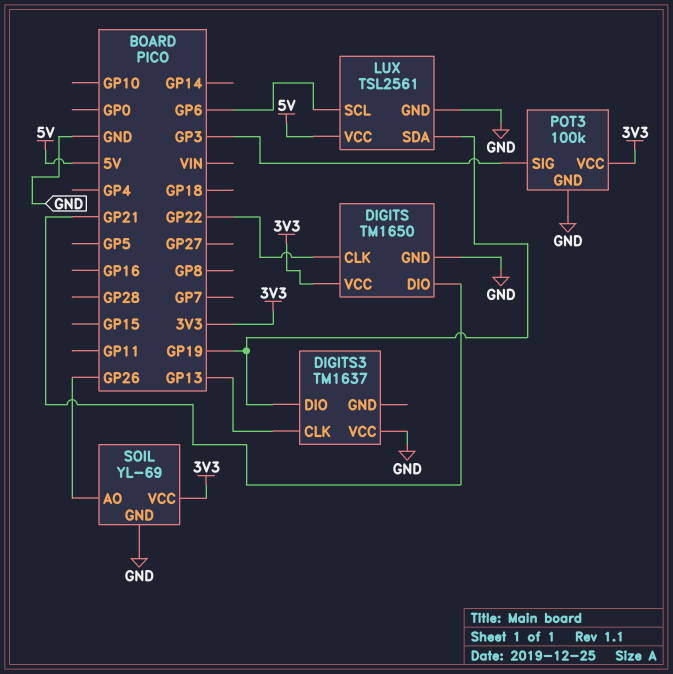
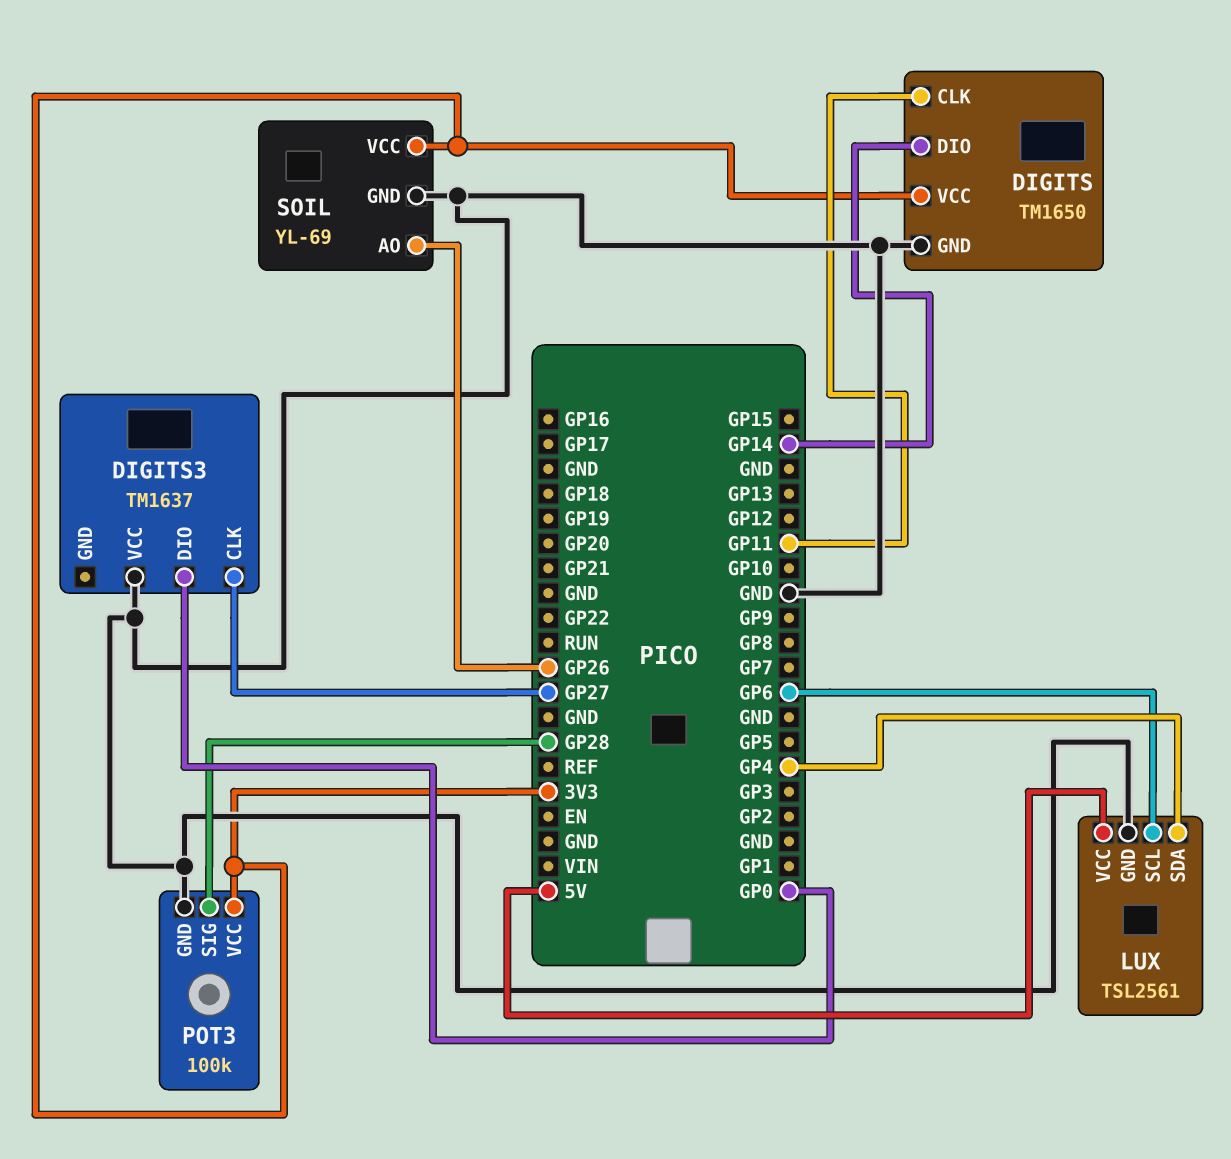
DIGITS pin CLK: GP22 -> GP11
DIGITS pin DIO: GP21 -> GP14
DIGITS3 pin CLK: GP13 -> GP27
DIGITS3 pin DIO: GP19 -> GP0
LUX pin SDA: GP19 -> GP4
POT3 pin SIG: GP3 -> GP28

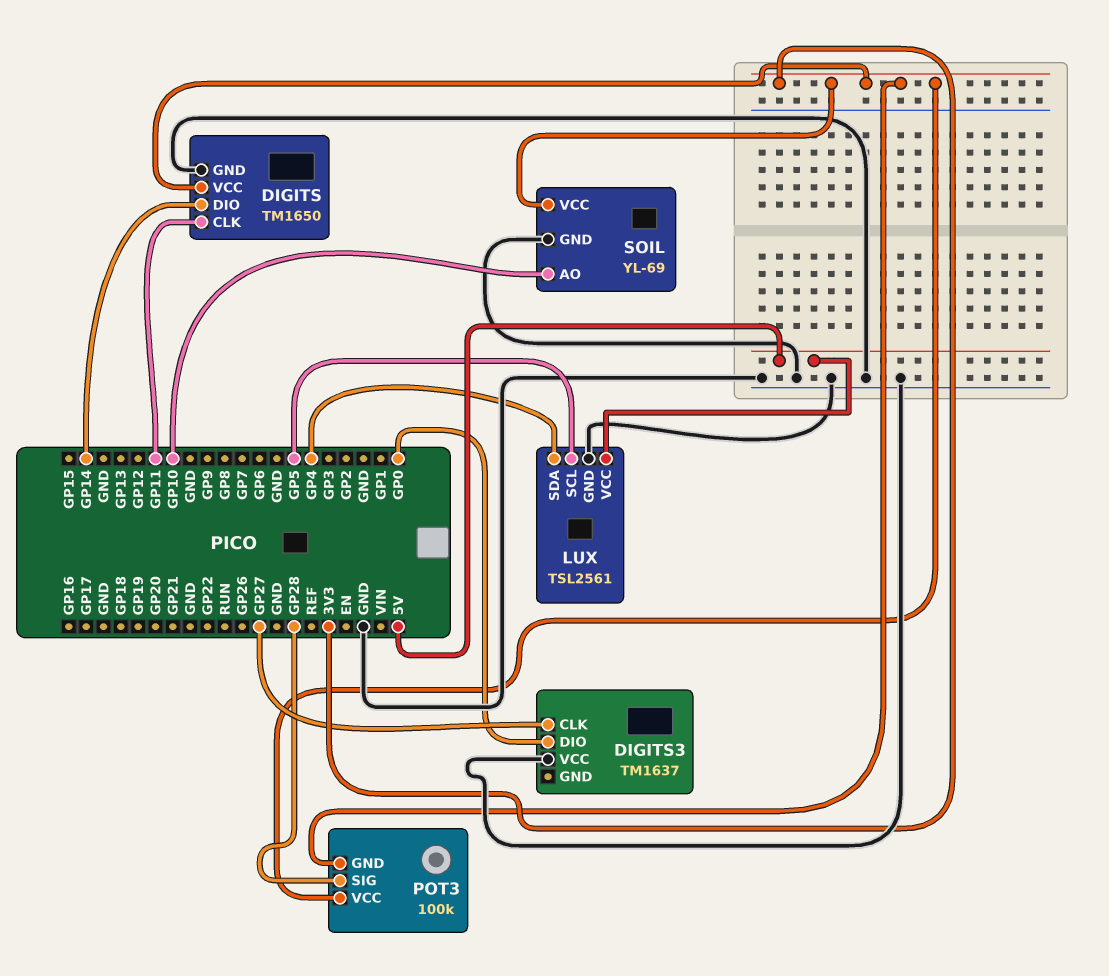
LUX pin SCL: GP6 -> GP5
POT3 pin GND: GND -> 3V3
SOIL pin AO: GP26 -> GP10

